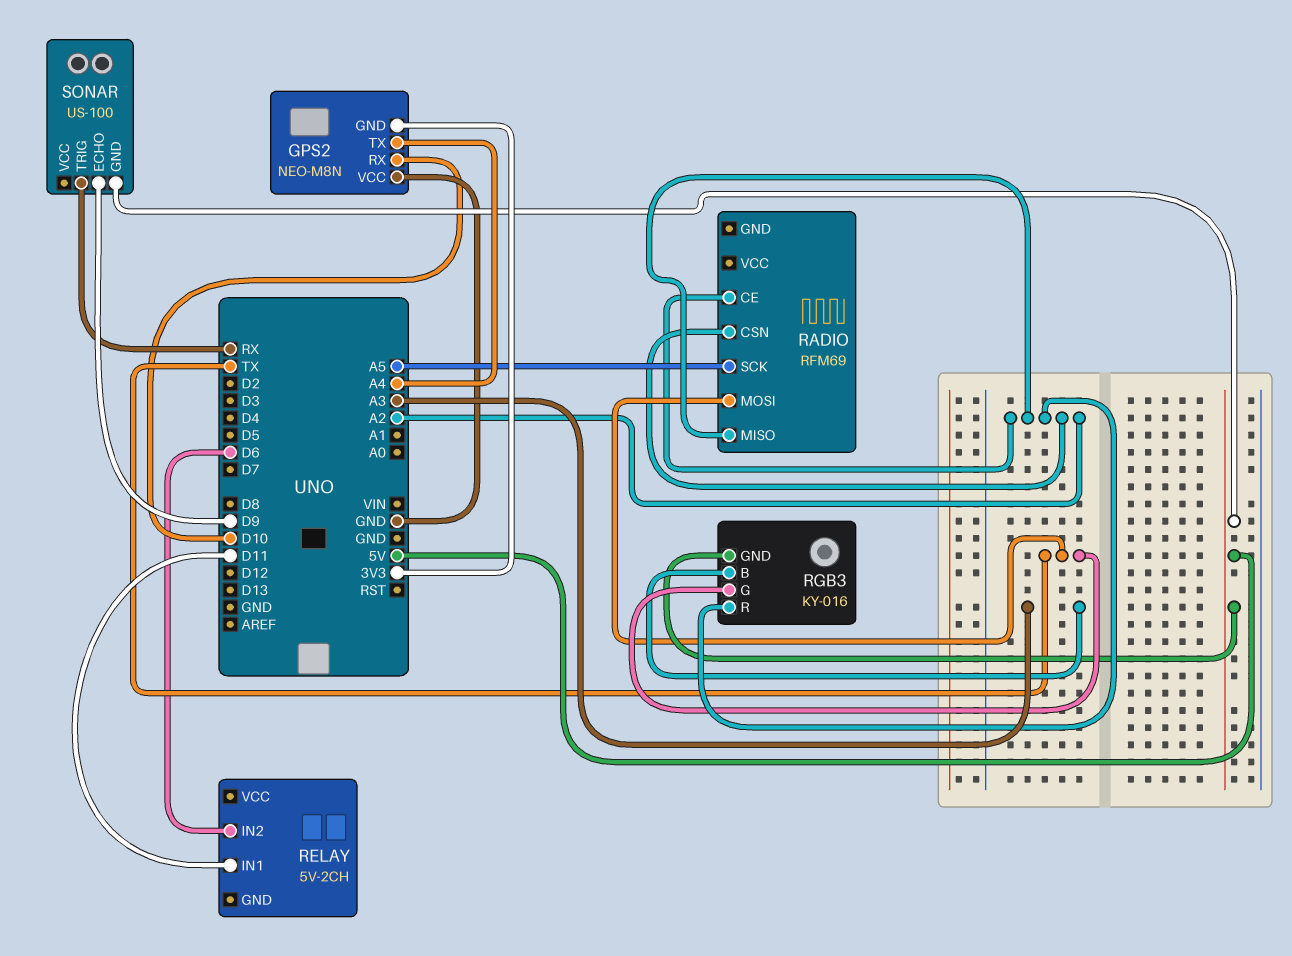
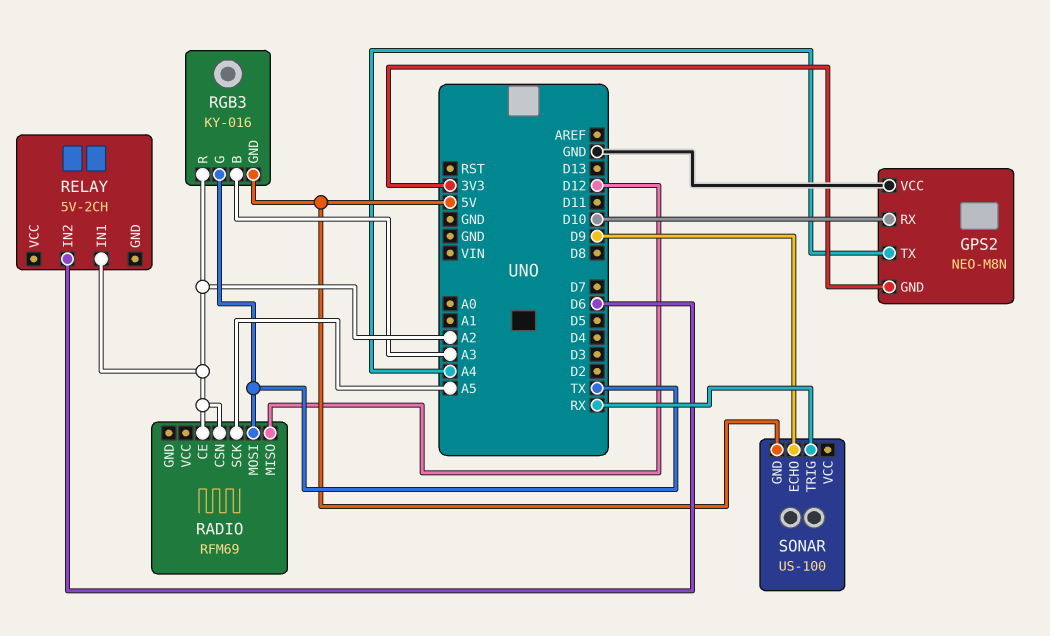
RADIO pin MISO: A2 -> D12
RELAY pin IN1: D11 -> A2

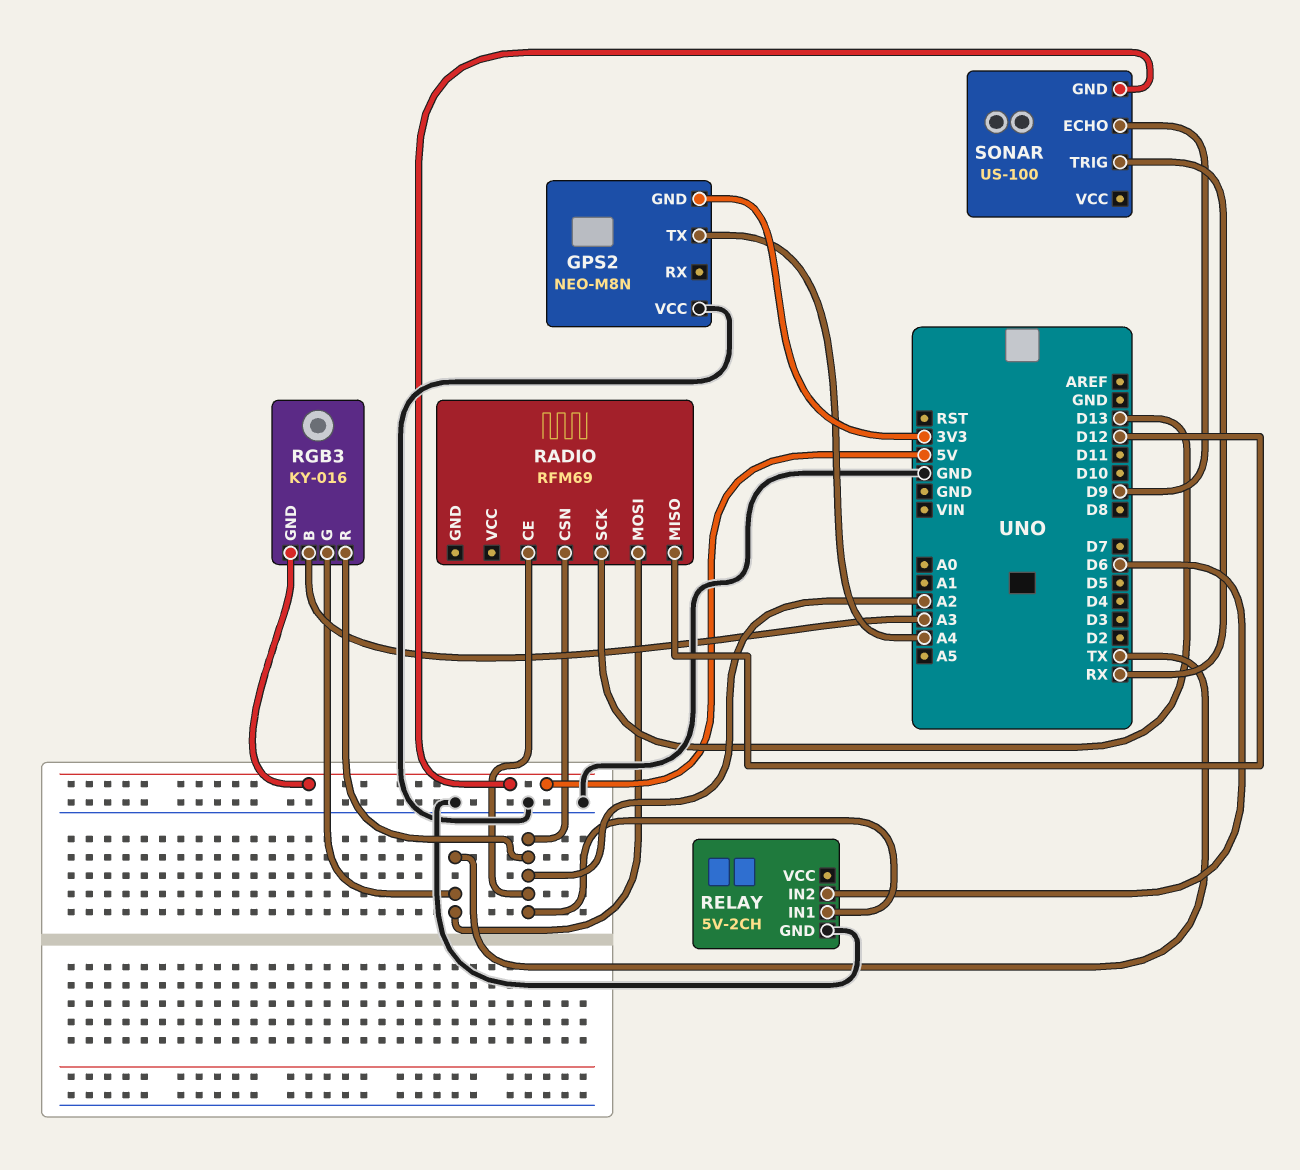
GPS2 pin RX: D10 -> none
RADIO pin SCK: A5 -> D13
RELAY pin GND: none -> GND

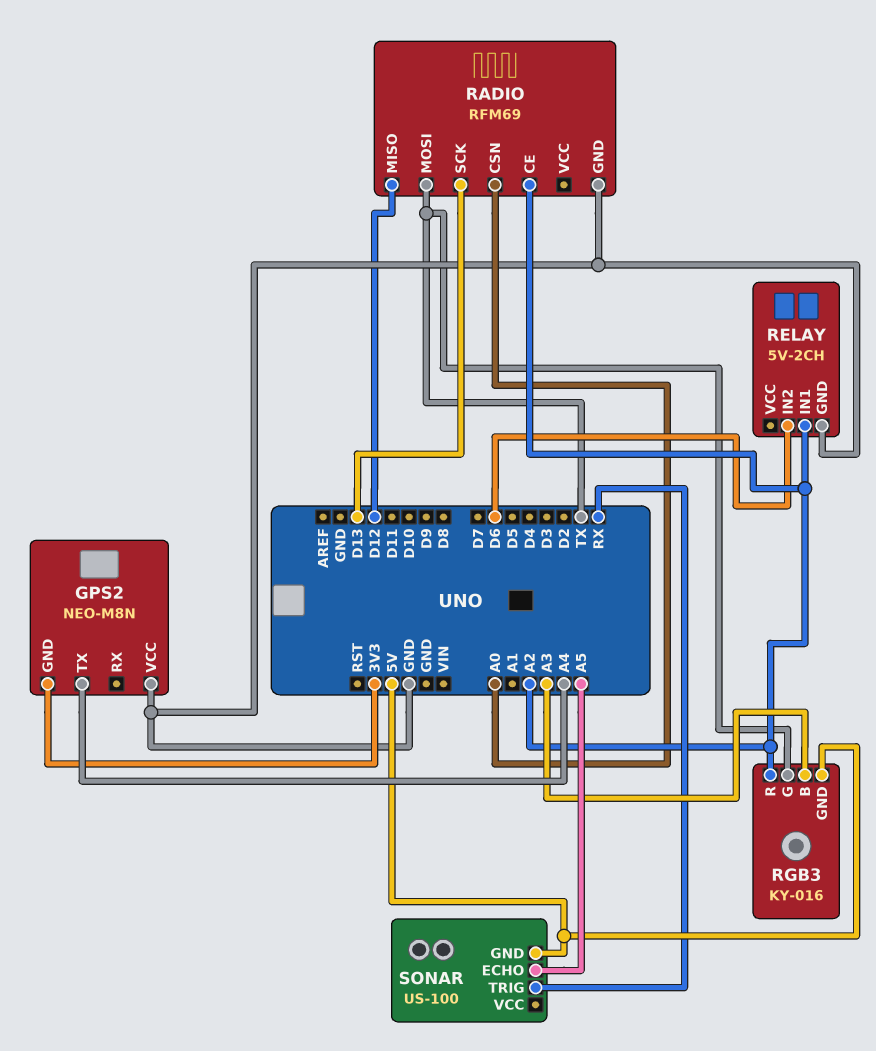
RADIO pin CSN: A2 -> A0
RADIO pin GND: none -> GND
SONAR pin ECHO: D9 -> A5

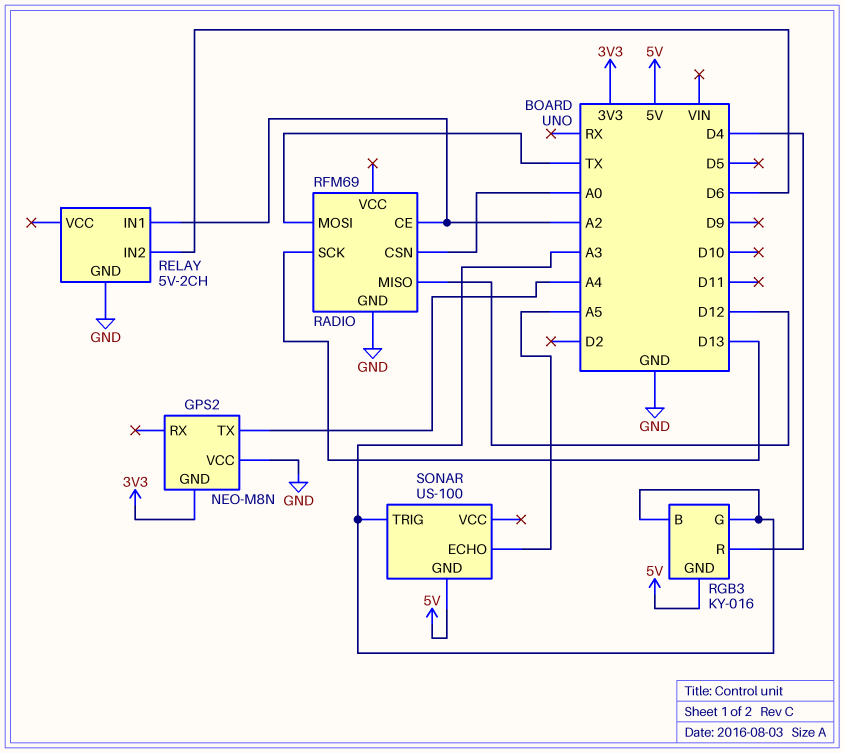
RGB3 pin G: TX -> A3
RGB3 pin R: A2 -> D4
SONAR pin TRIG: RX -> A3

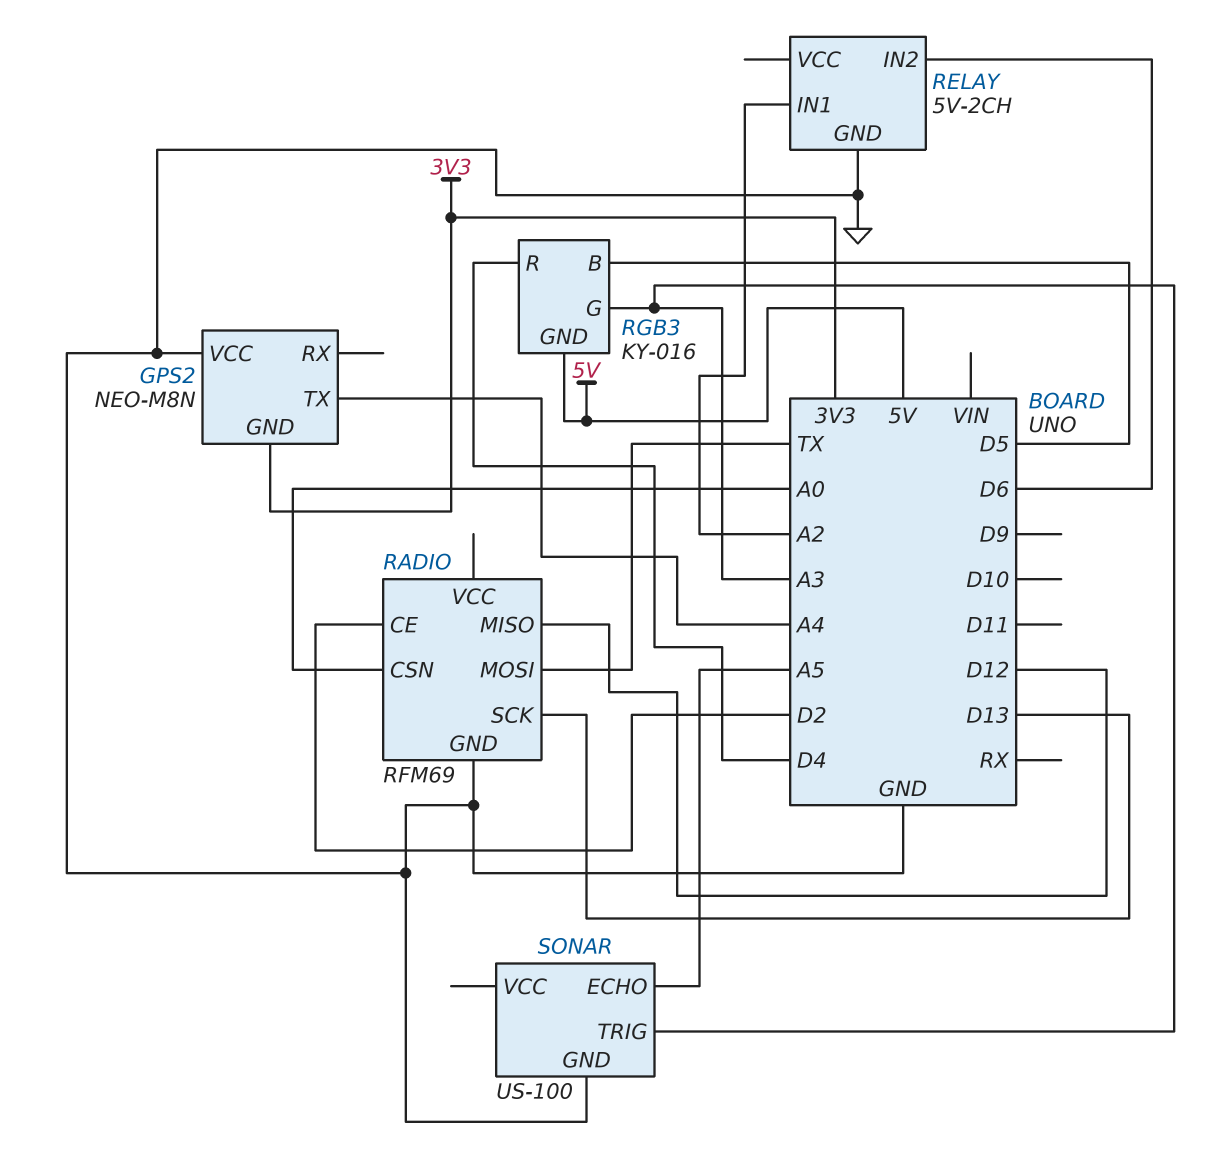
RADIO pin CE: A2 -> D2
RGB3 pin B: A3 -> D5
SONAR pin GND: 5V -> GND

